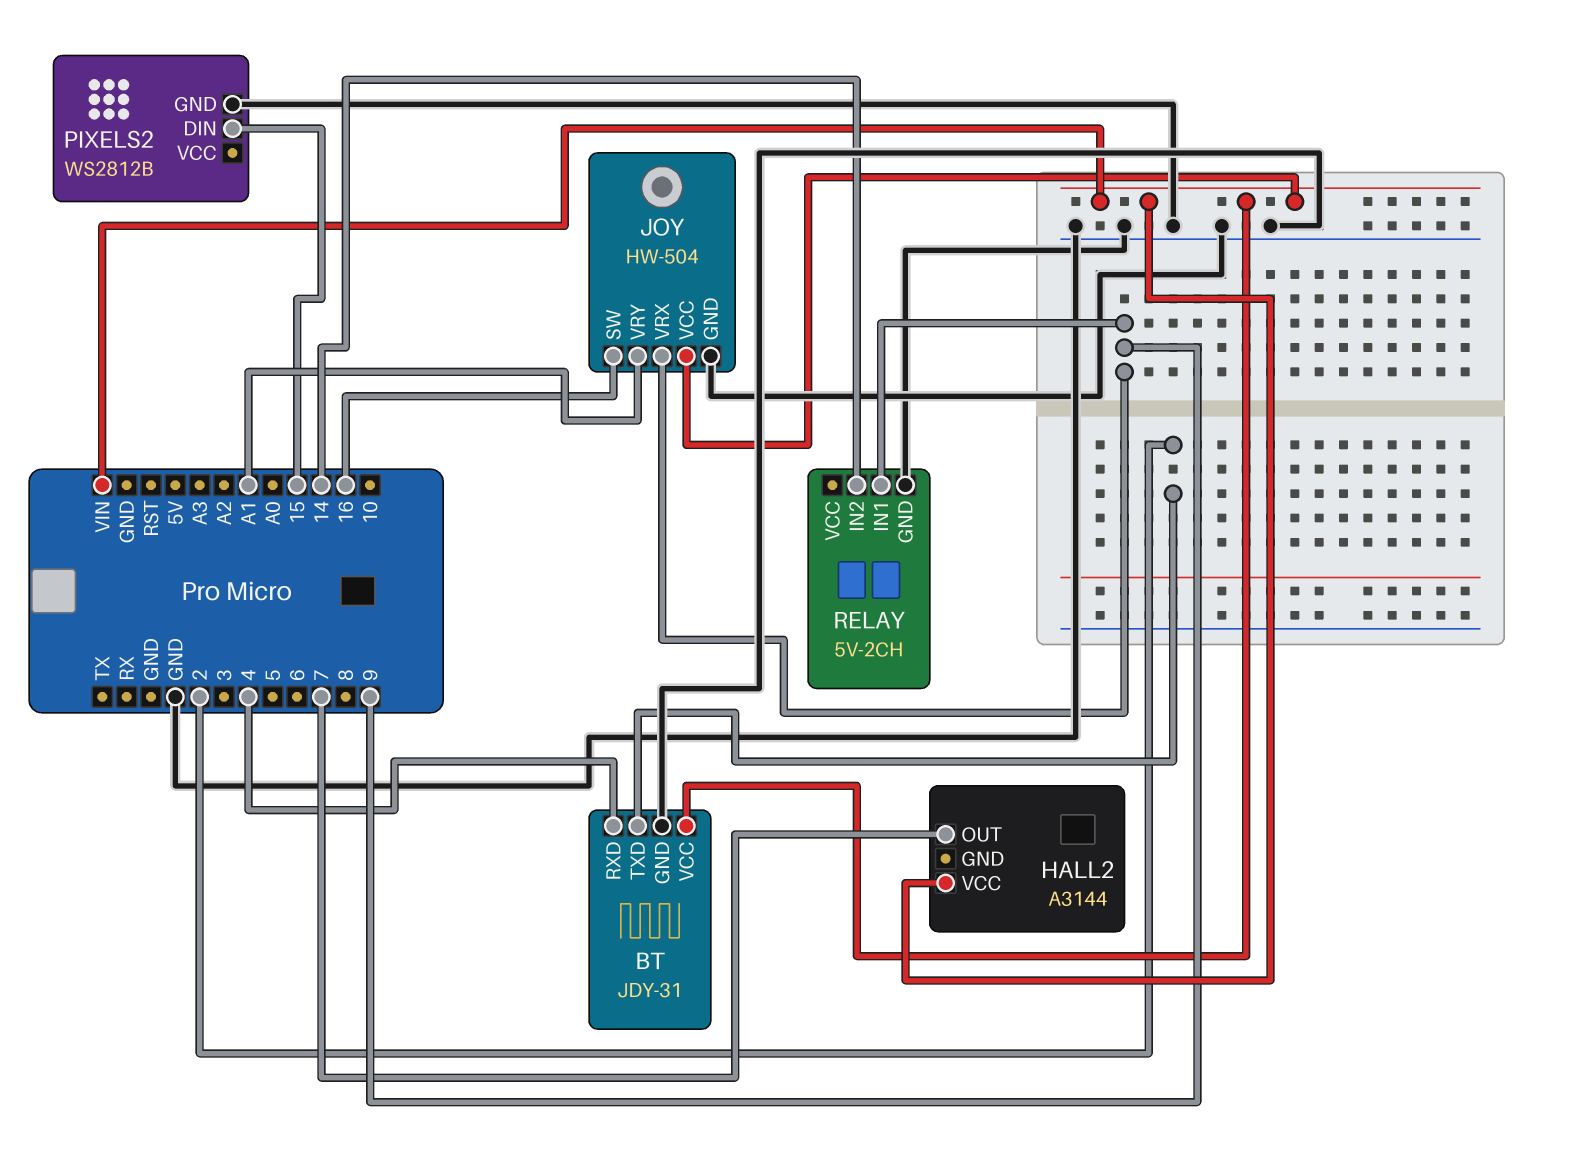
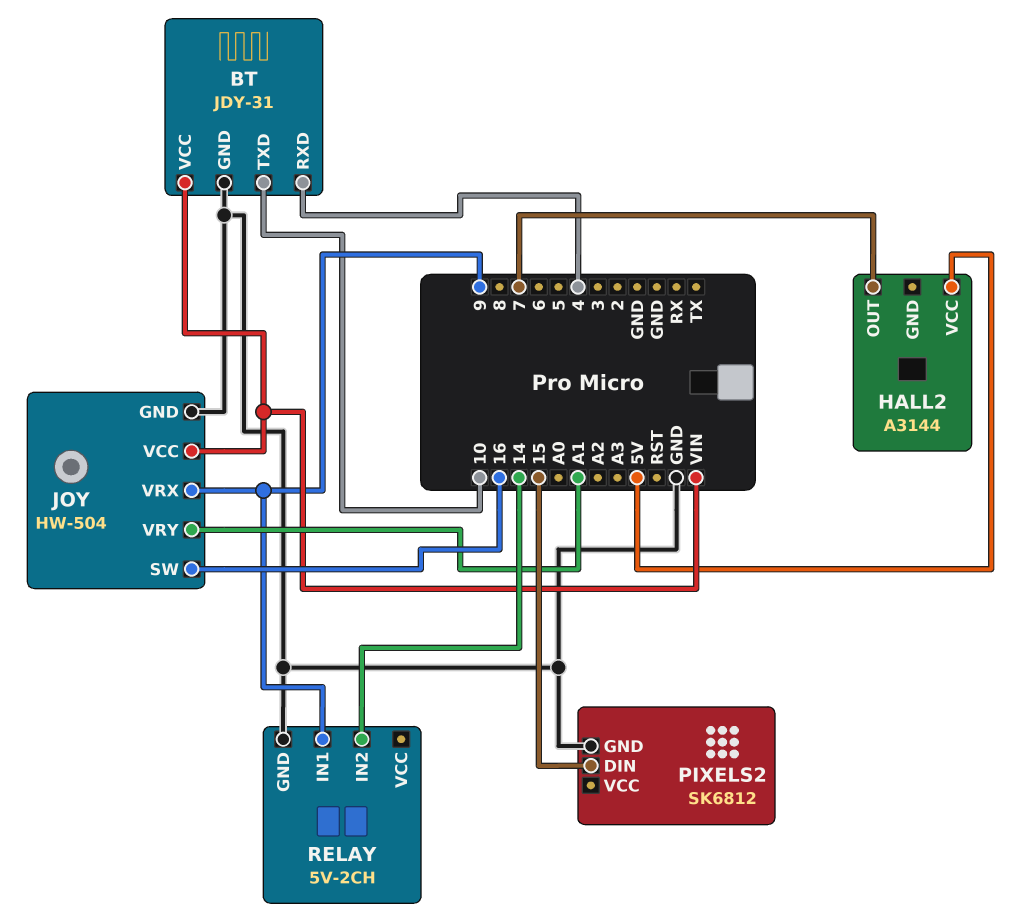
BT pin TXD: 2 -> 10
HALL2 pin VCC: VIN -> 5V
PIXELS2: WS2812B -> SK6812

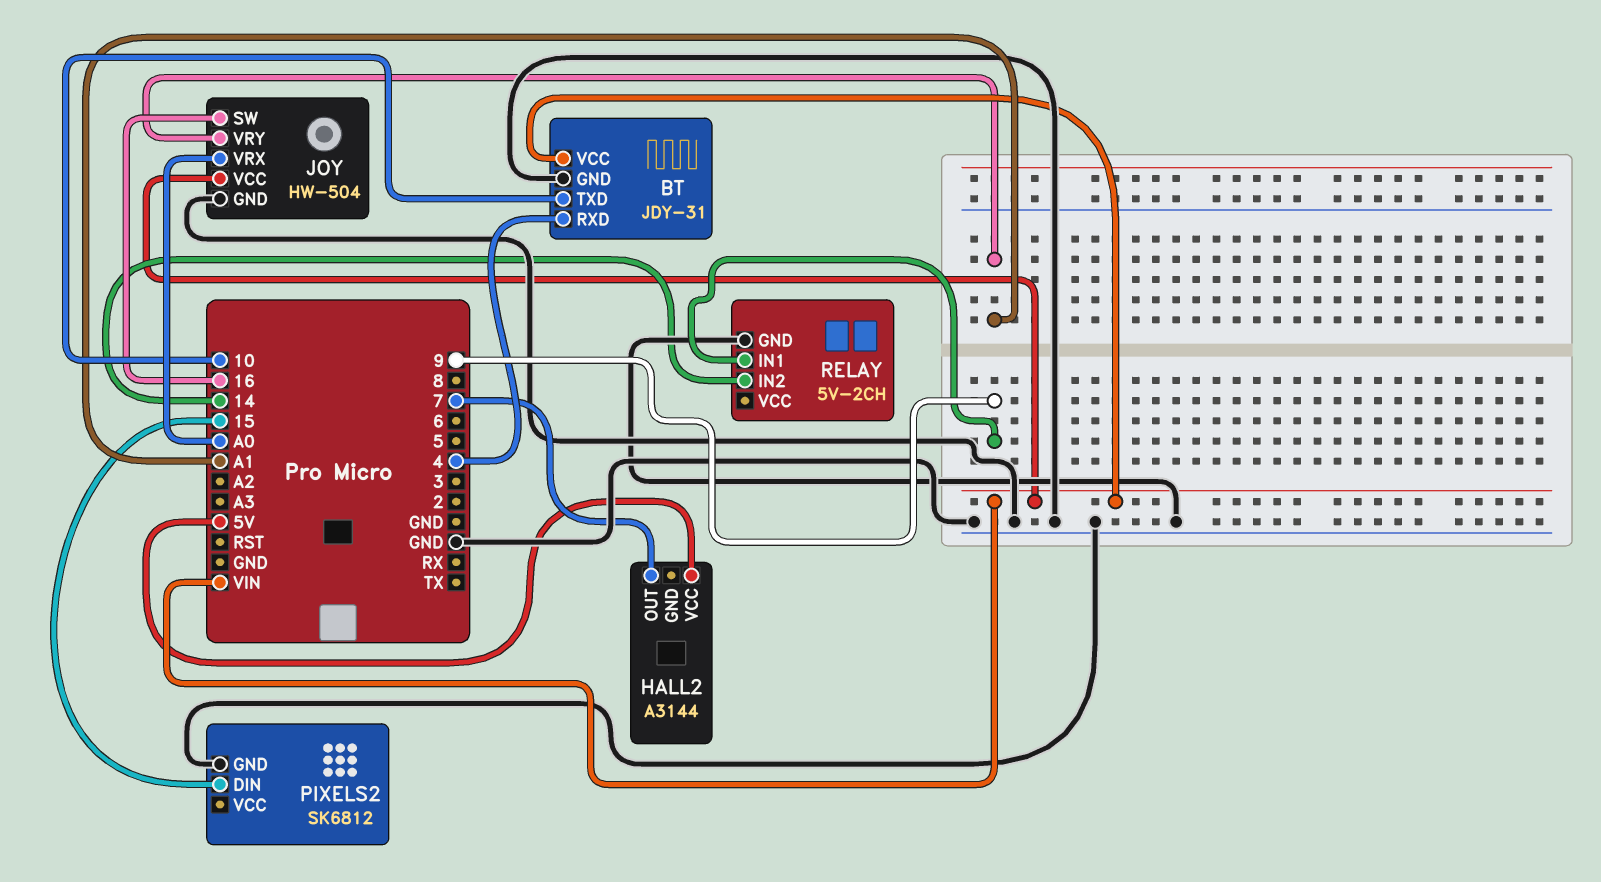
JOY pin VRX: 9 -> A0

